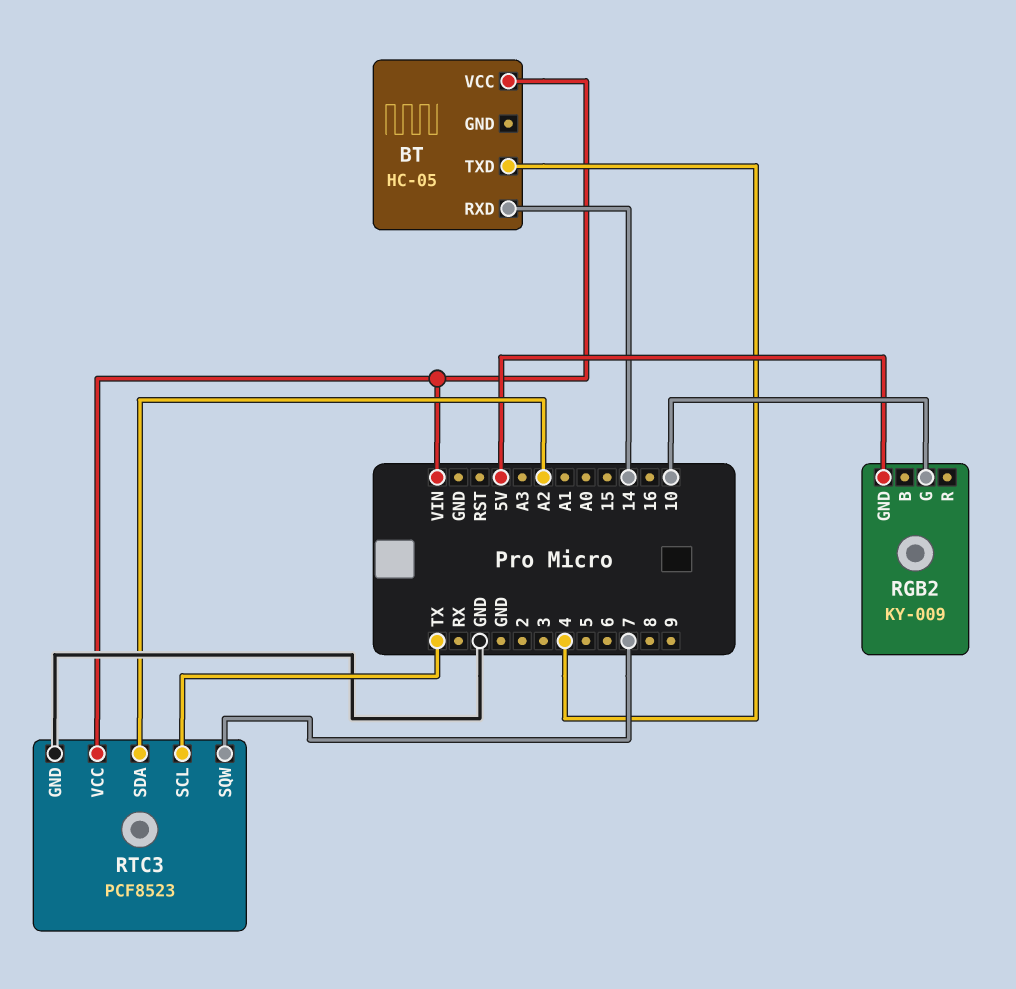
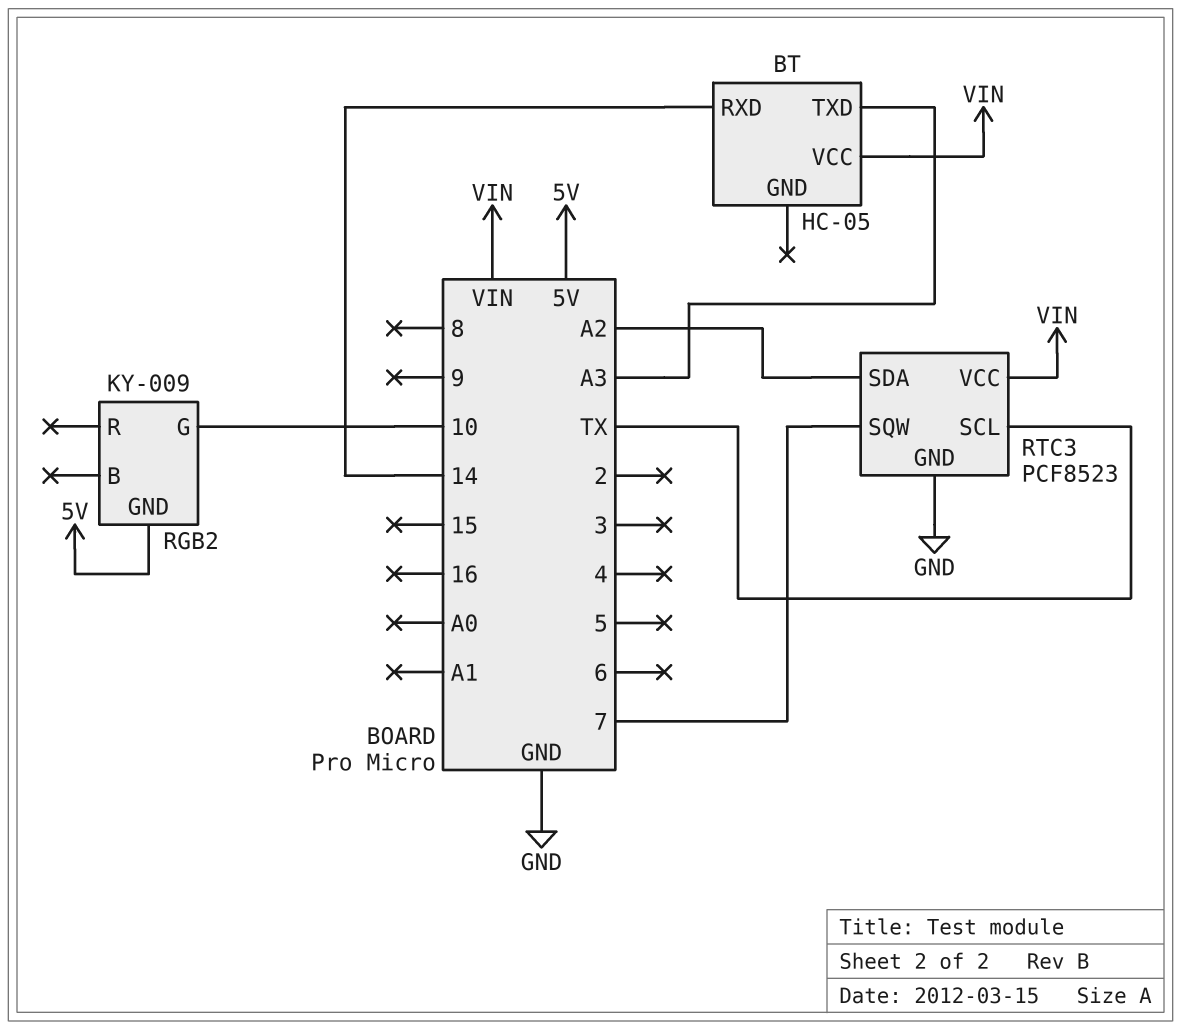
BT pin TXD: 4 -> A3

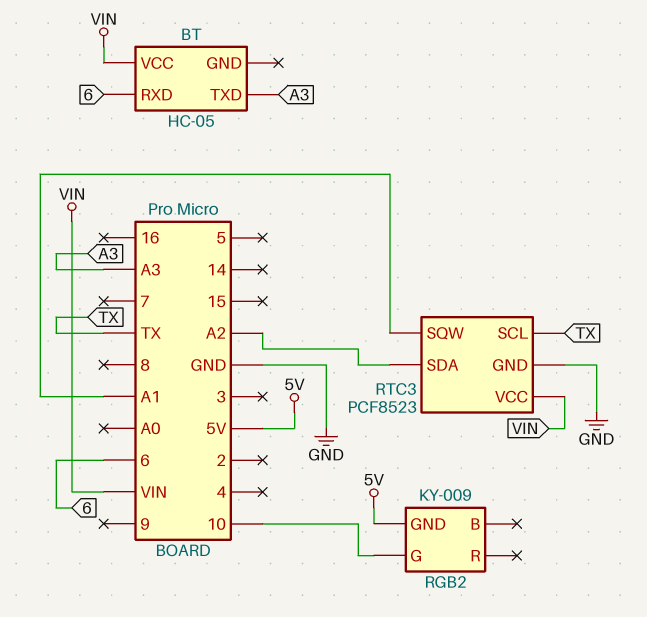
BT pin RXD: 14 -> 6
RTC3 pin SQW: 7 -> A1

